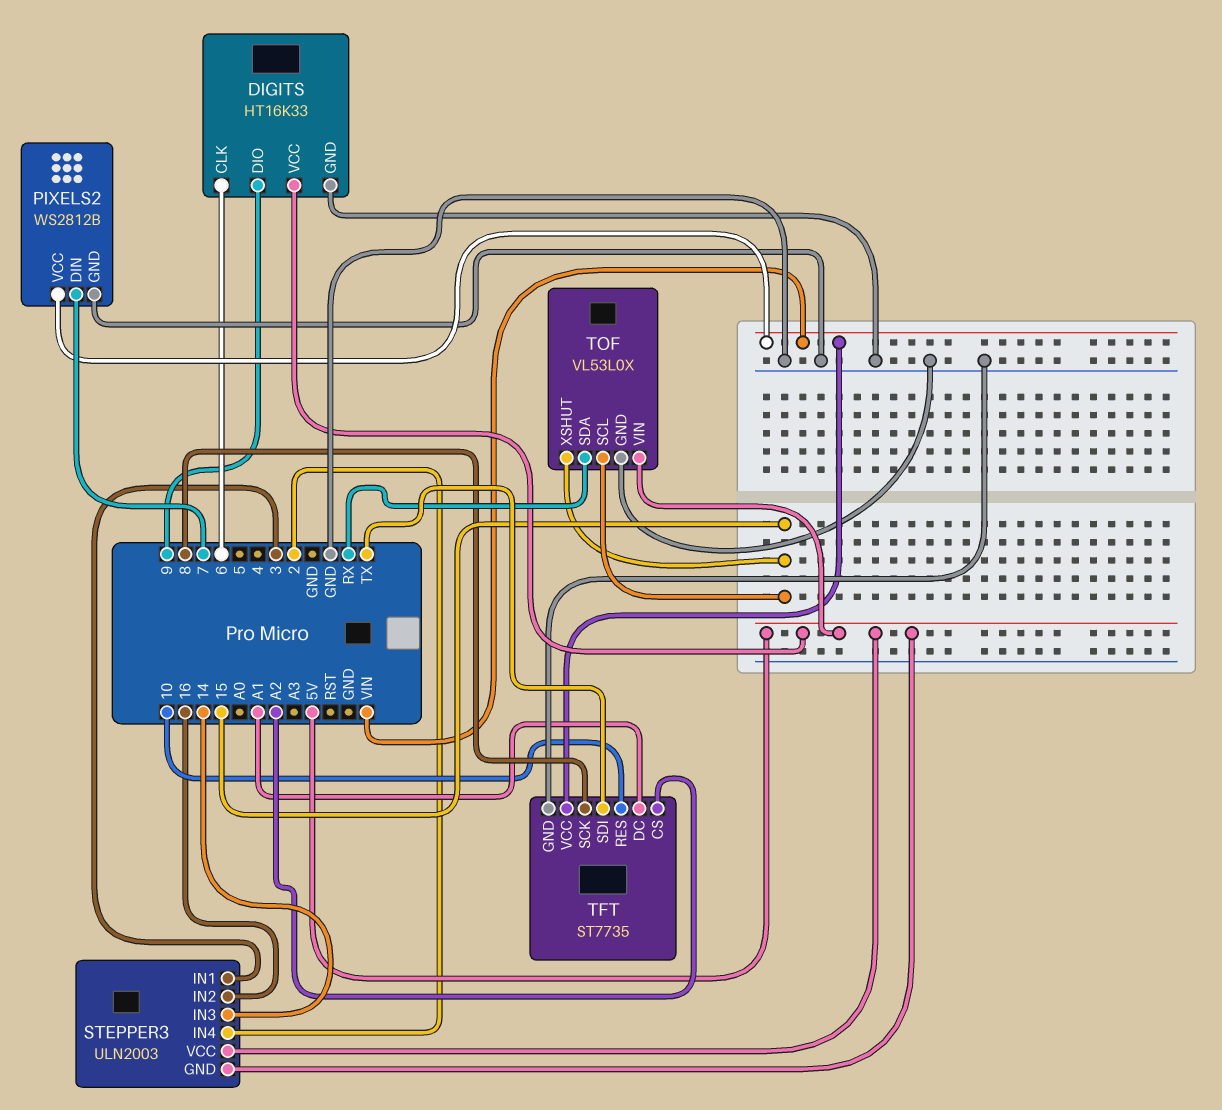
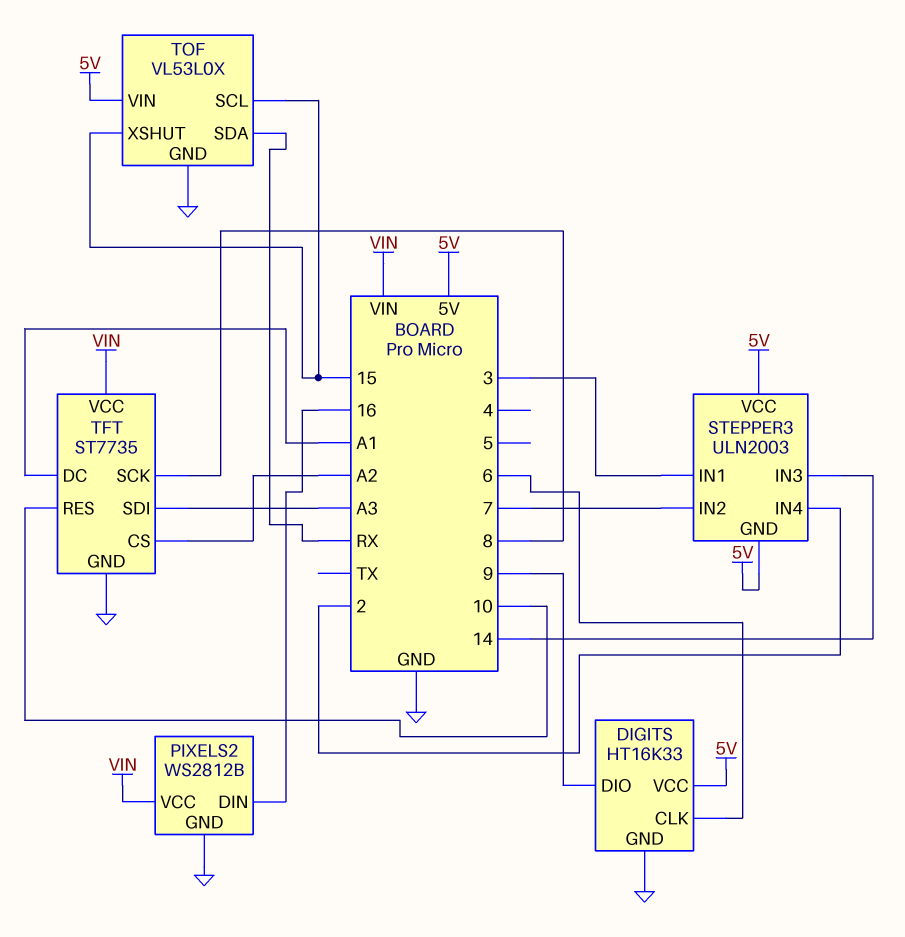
PIXELS2 pin DIN: 7 -> 16
STEPPER3 pin IN2: 16 -> 7
TFT pin SDI: TX -> A3

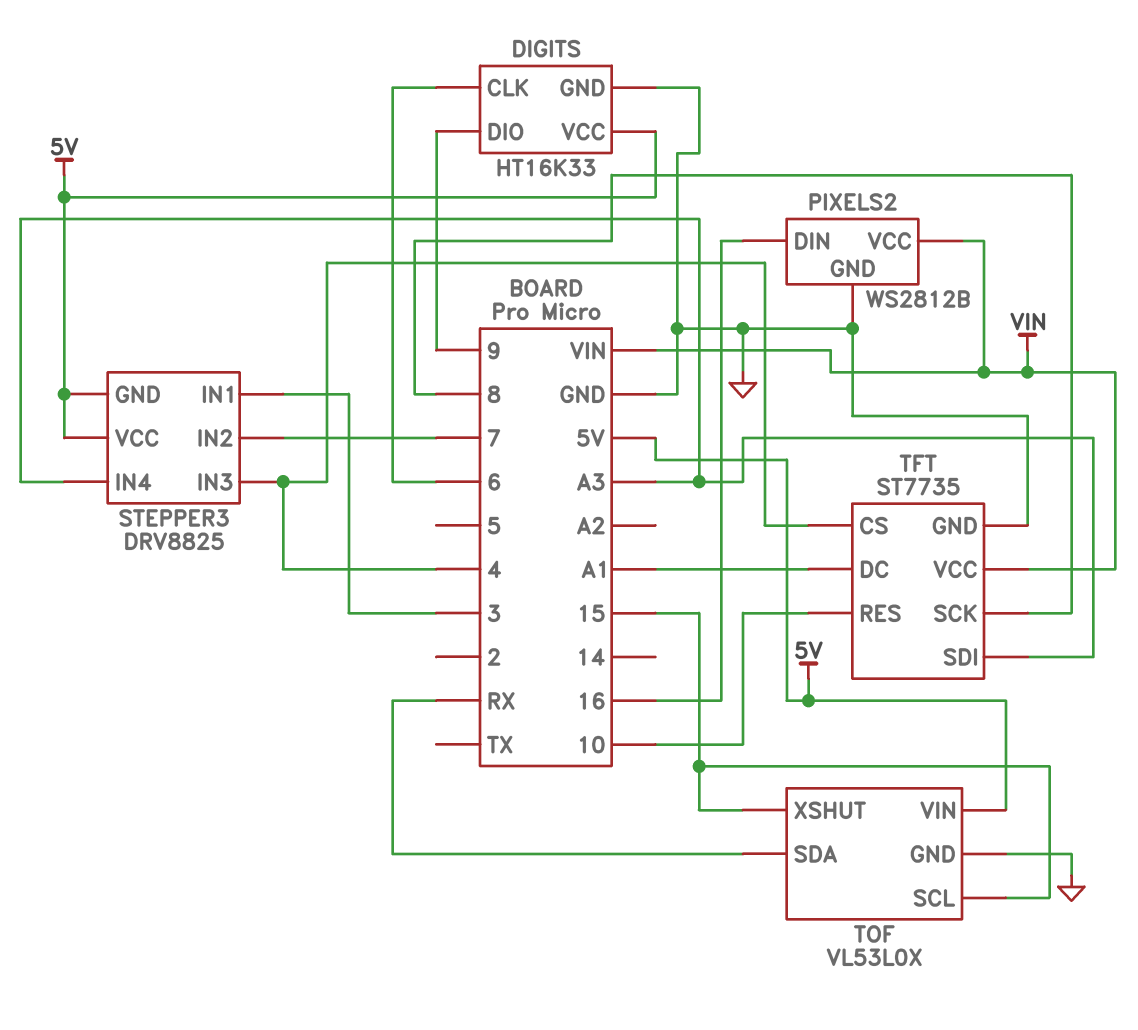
STEPPER3: ULN2003 -> DRV8825
STEPPER3 pin IN3: 14 -> 4
STEPPER3 pin IN4: 2 -> A3
TFT pin CS: A2 -> 4

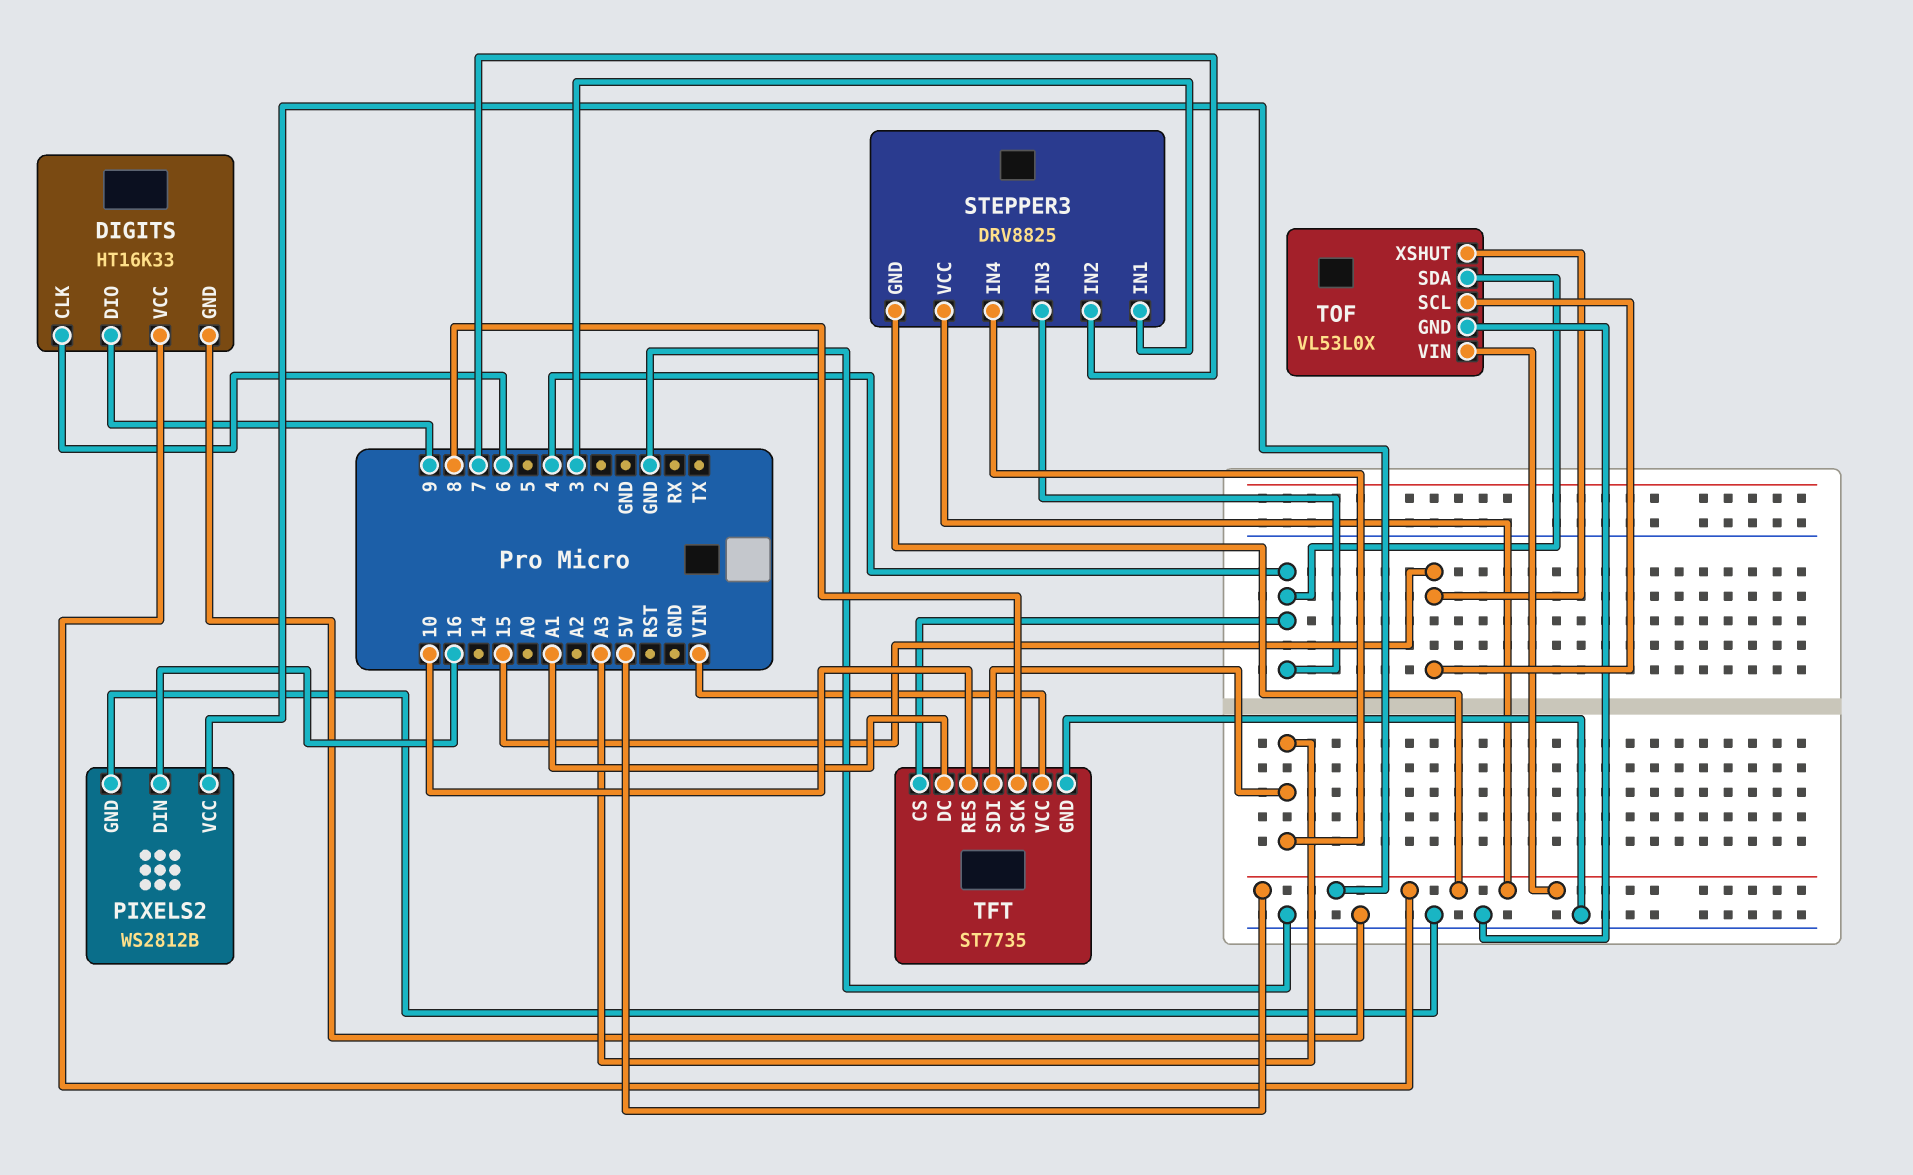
PIXELS2 pin VCC: VIN -> 5V
TOF pin SDA: RX -> 4

